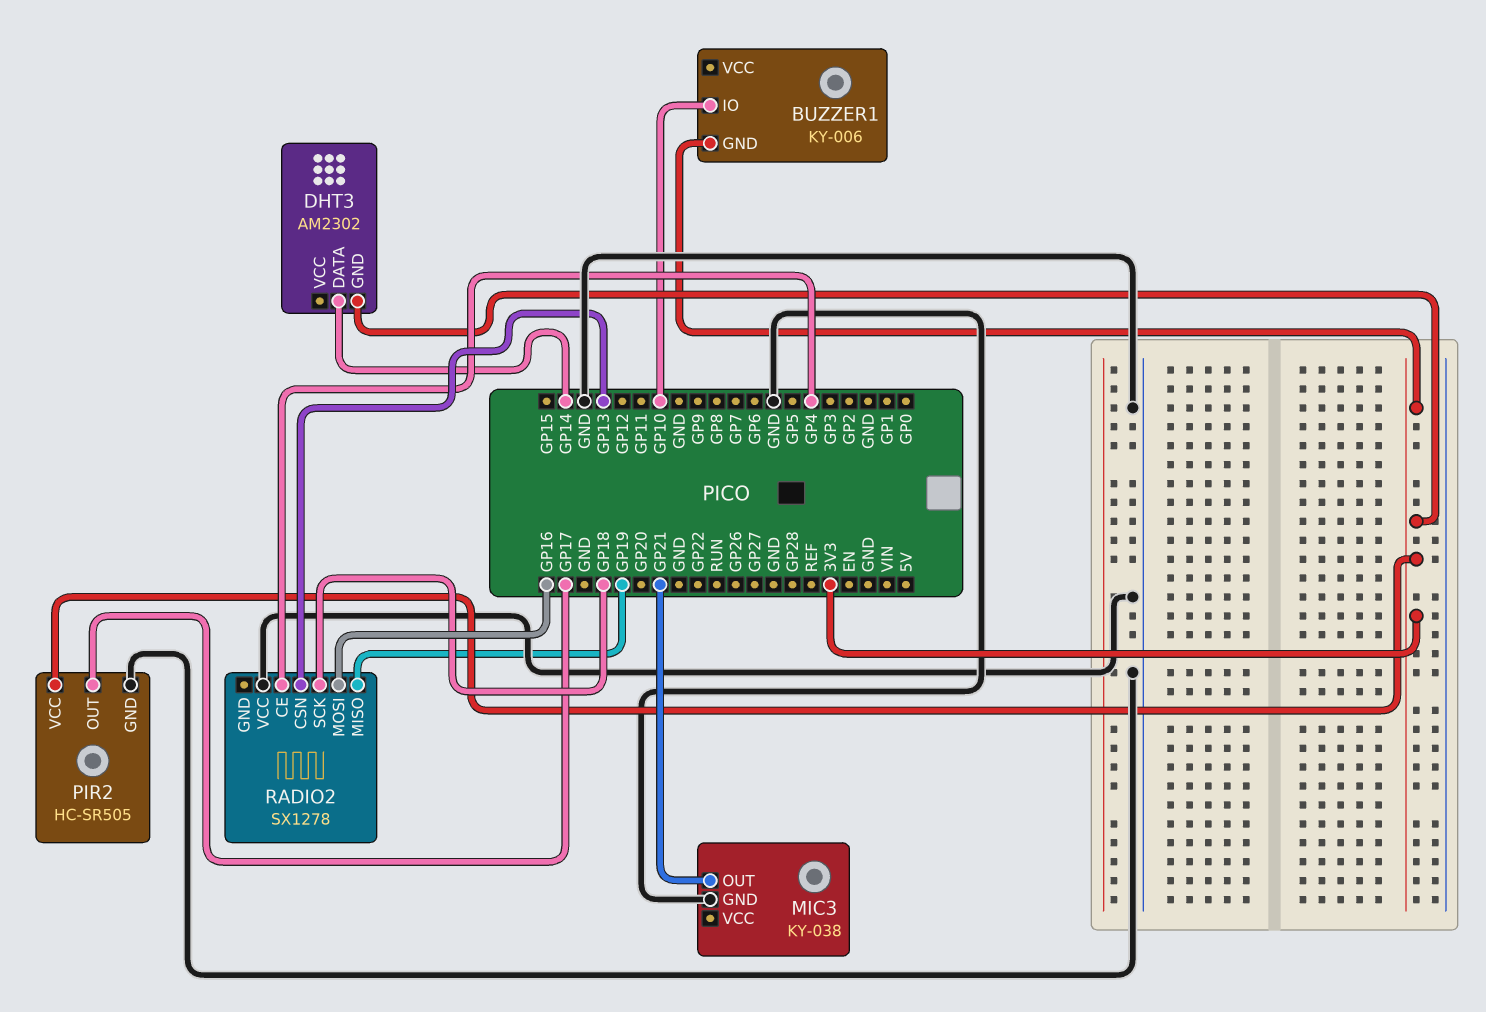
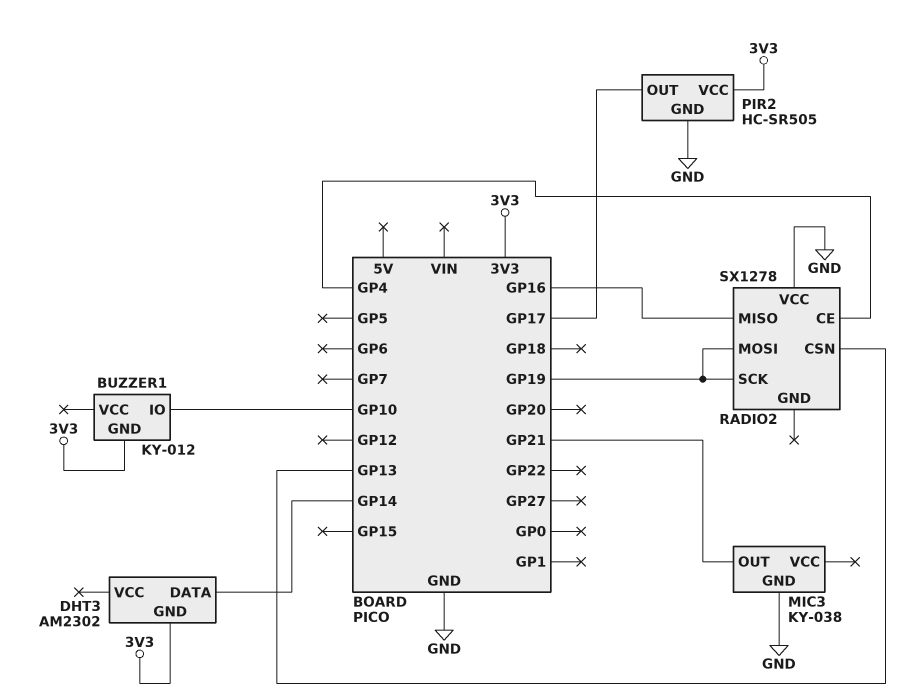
BUZZER1: KY-006 -> KY-012
RADIO2 pin MISO: GP19 -> GP16
RADIO2 pin MOSI: GP16 -> GP19
RADIO2 pin SCK: GP18 -> GP19

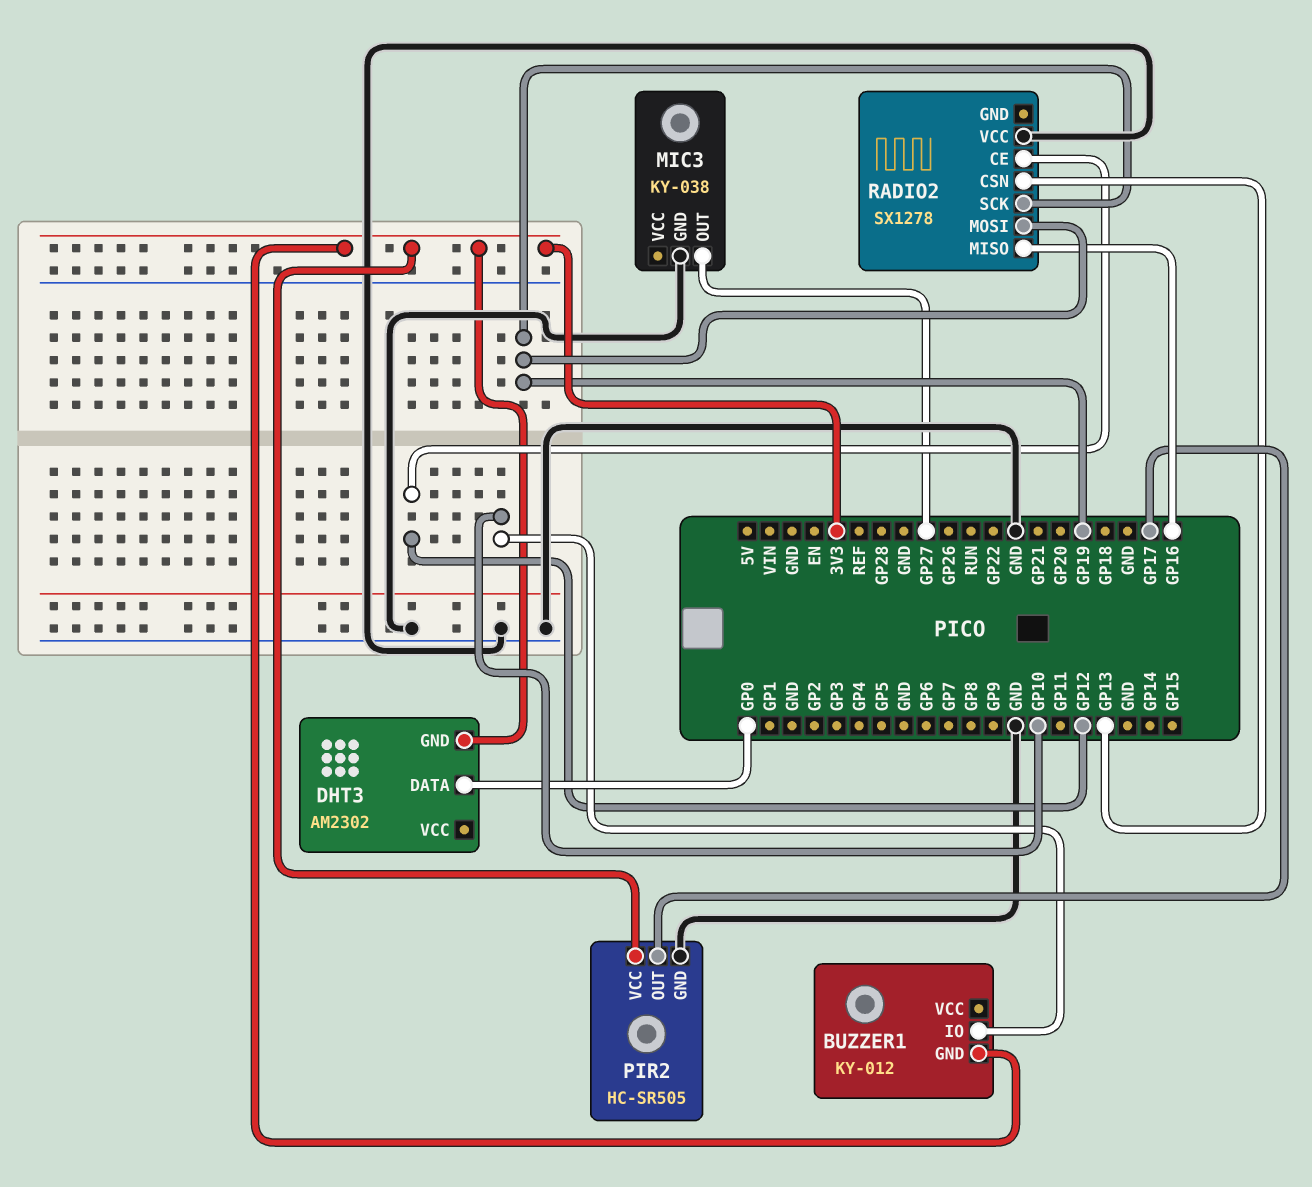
DHT3 pin DATA: GP14 -> GP0
MIC3 pin OUT: GP21 -> GP27
RADIO2 pin CE: GP4 -> GP12

